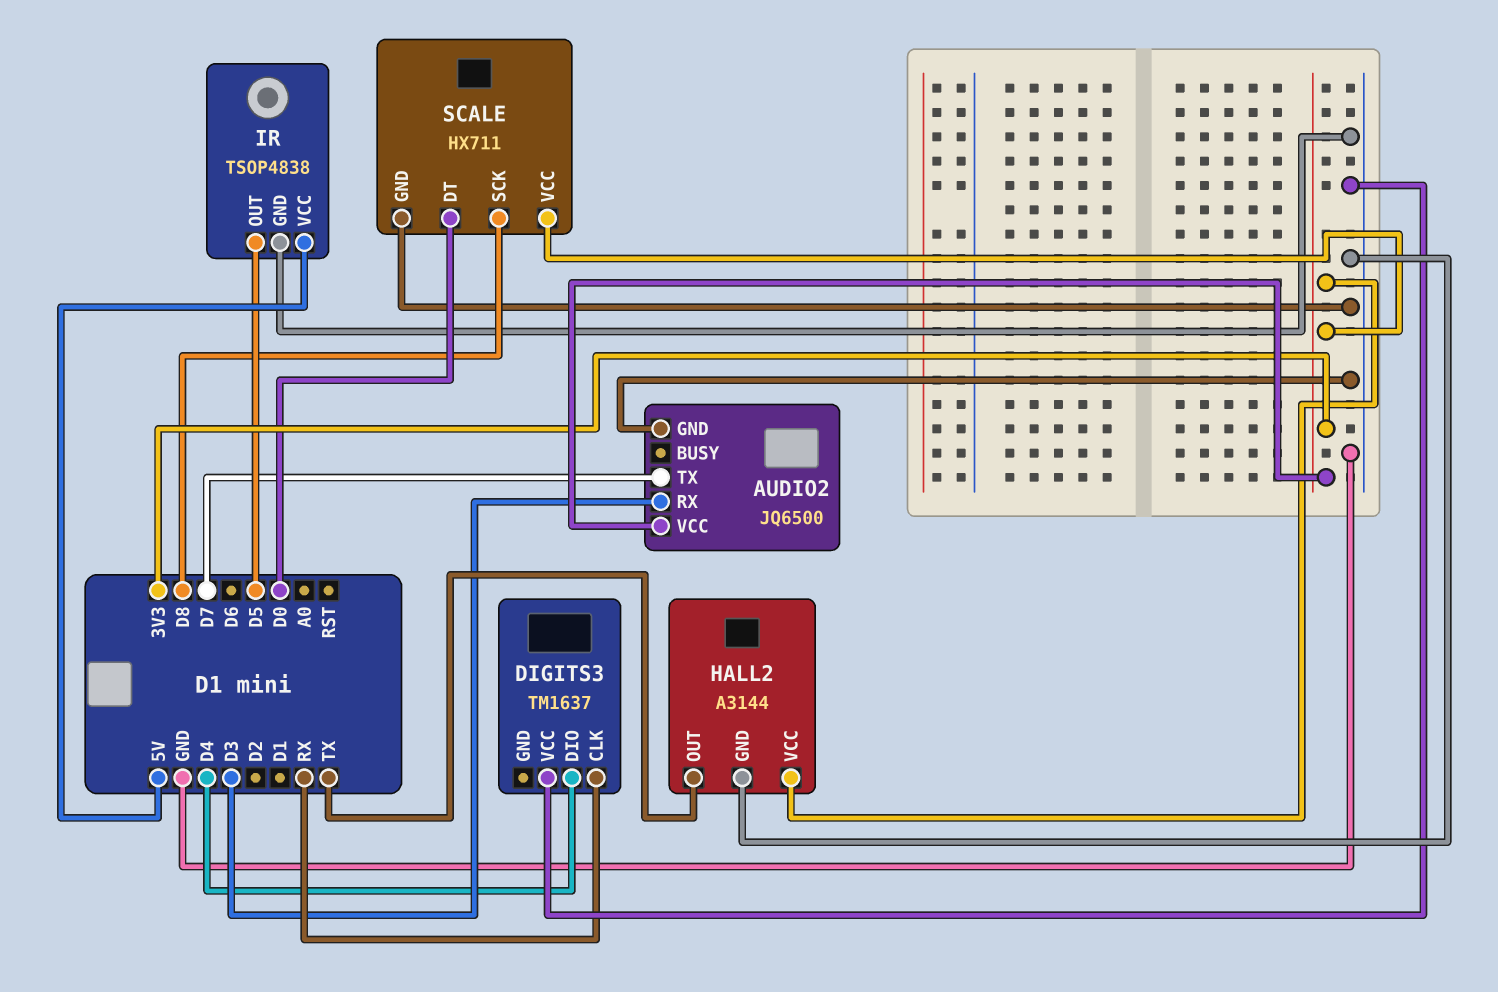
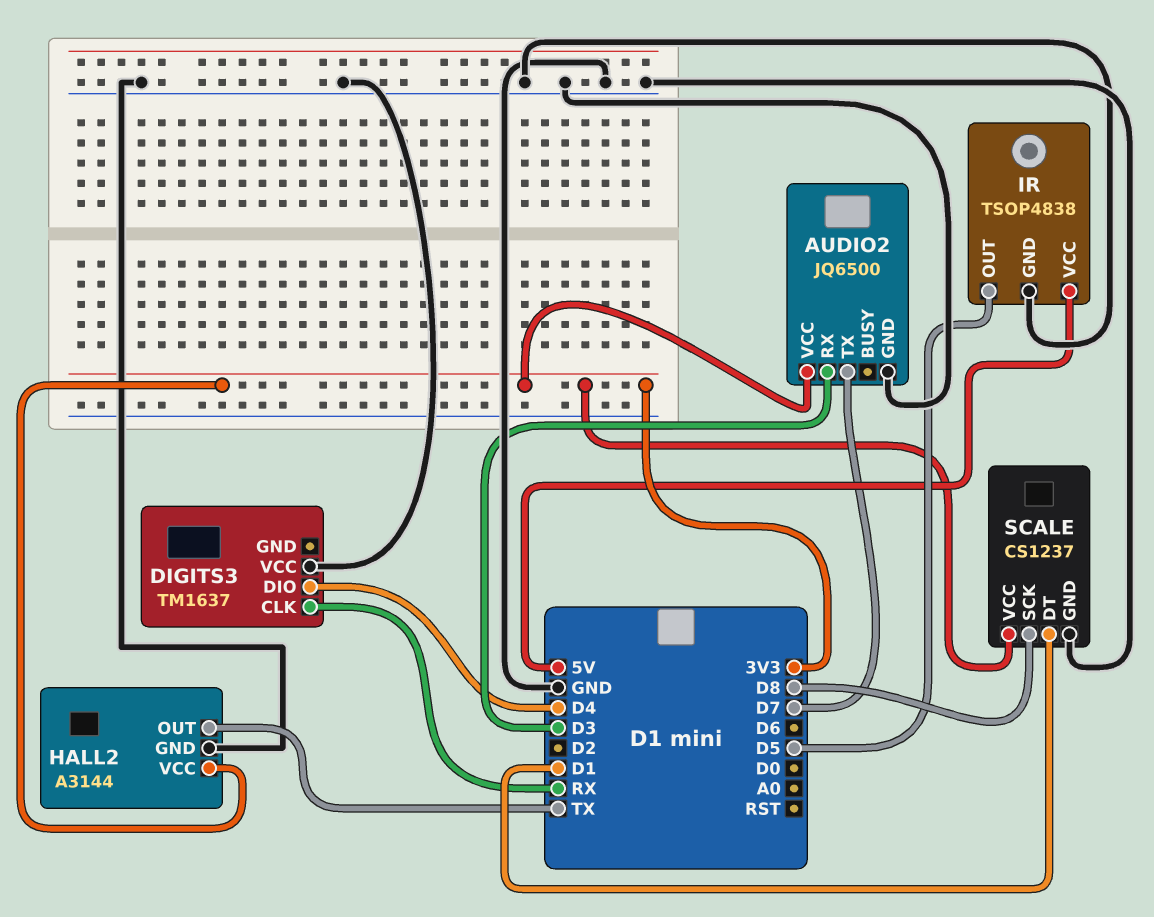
SCALE: HX711 -> CS1237
SCALE pin DT: D0 -> D1

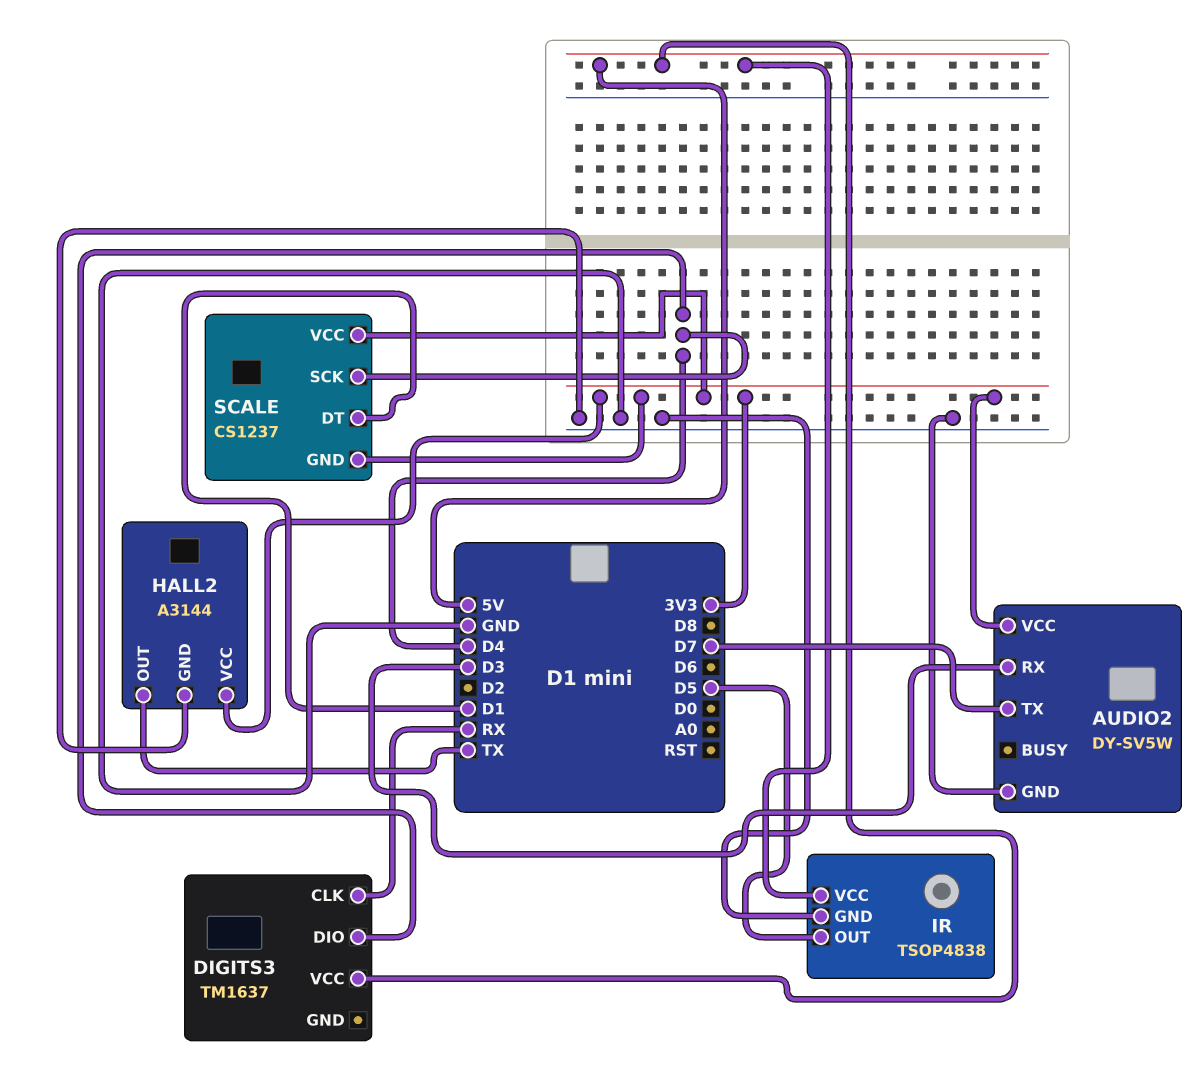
AUDIO2: JQ6500 -> DY-SV5W
DIGITS3 pin VCC: GND -> 5V
SCALE pin GND: GND -> 3V3
SCALE pin SCK: D8 -> D4

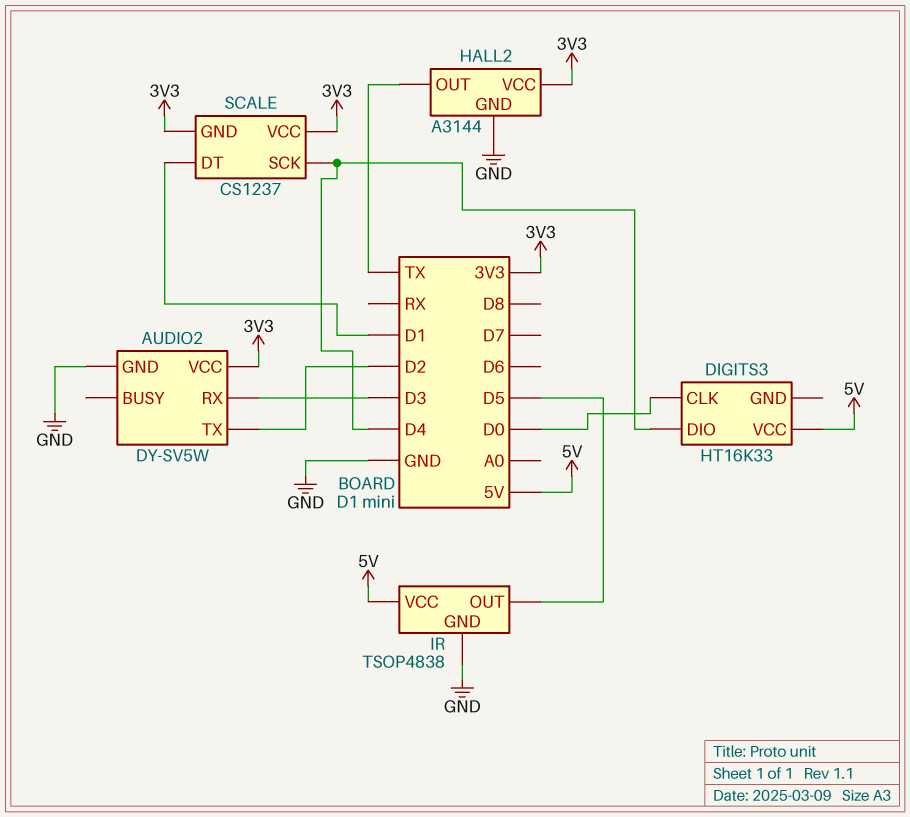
AUDIO2 pin TX: D7 -> D2
DIGITS3: TM1637 -> HT16K33
DIGITS3 pin CLK: RX -> D0

